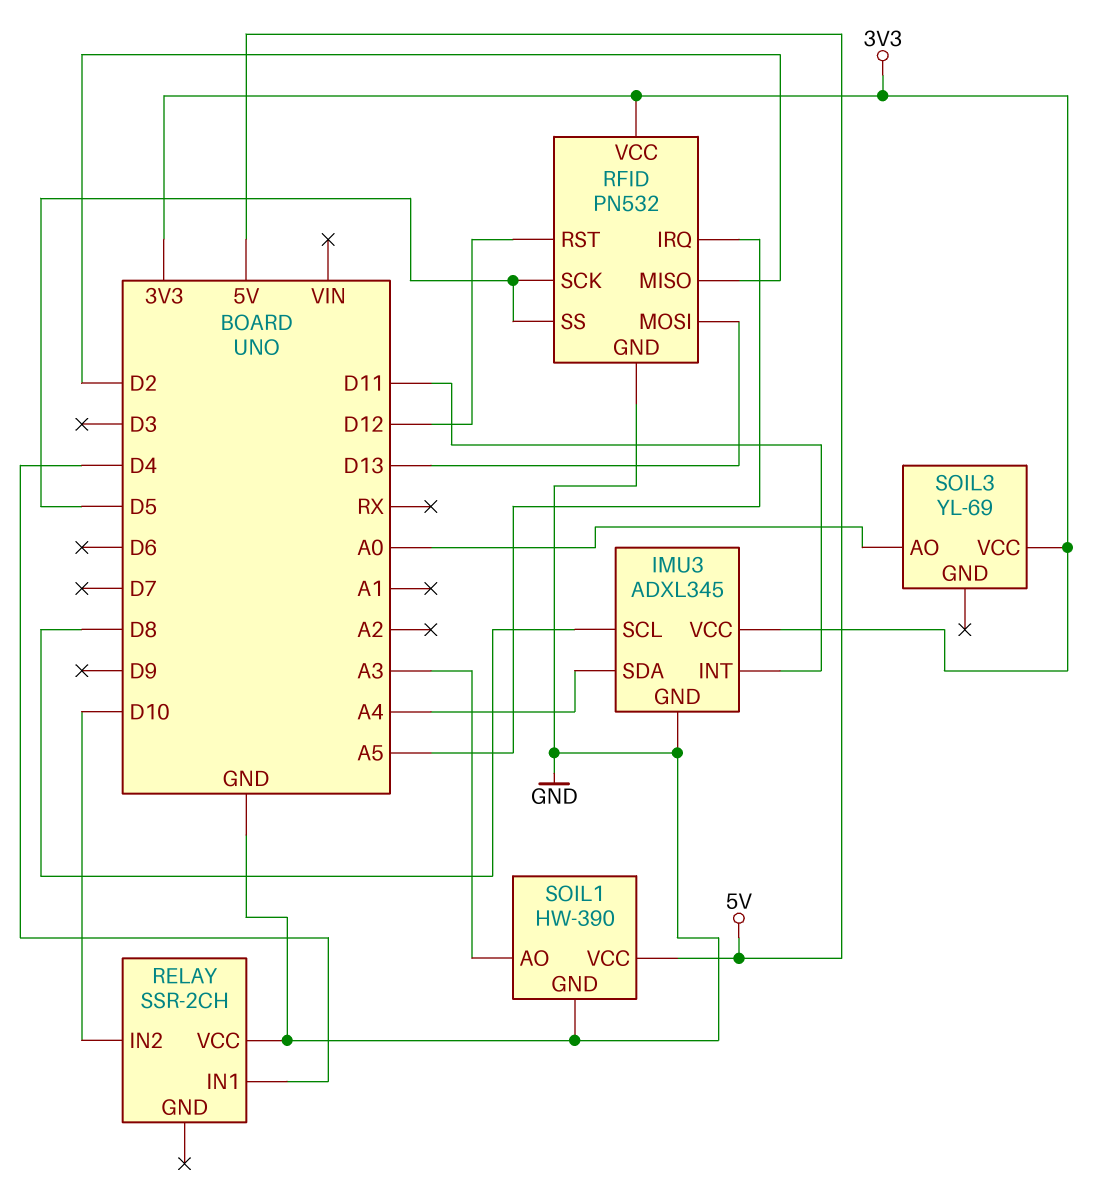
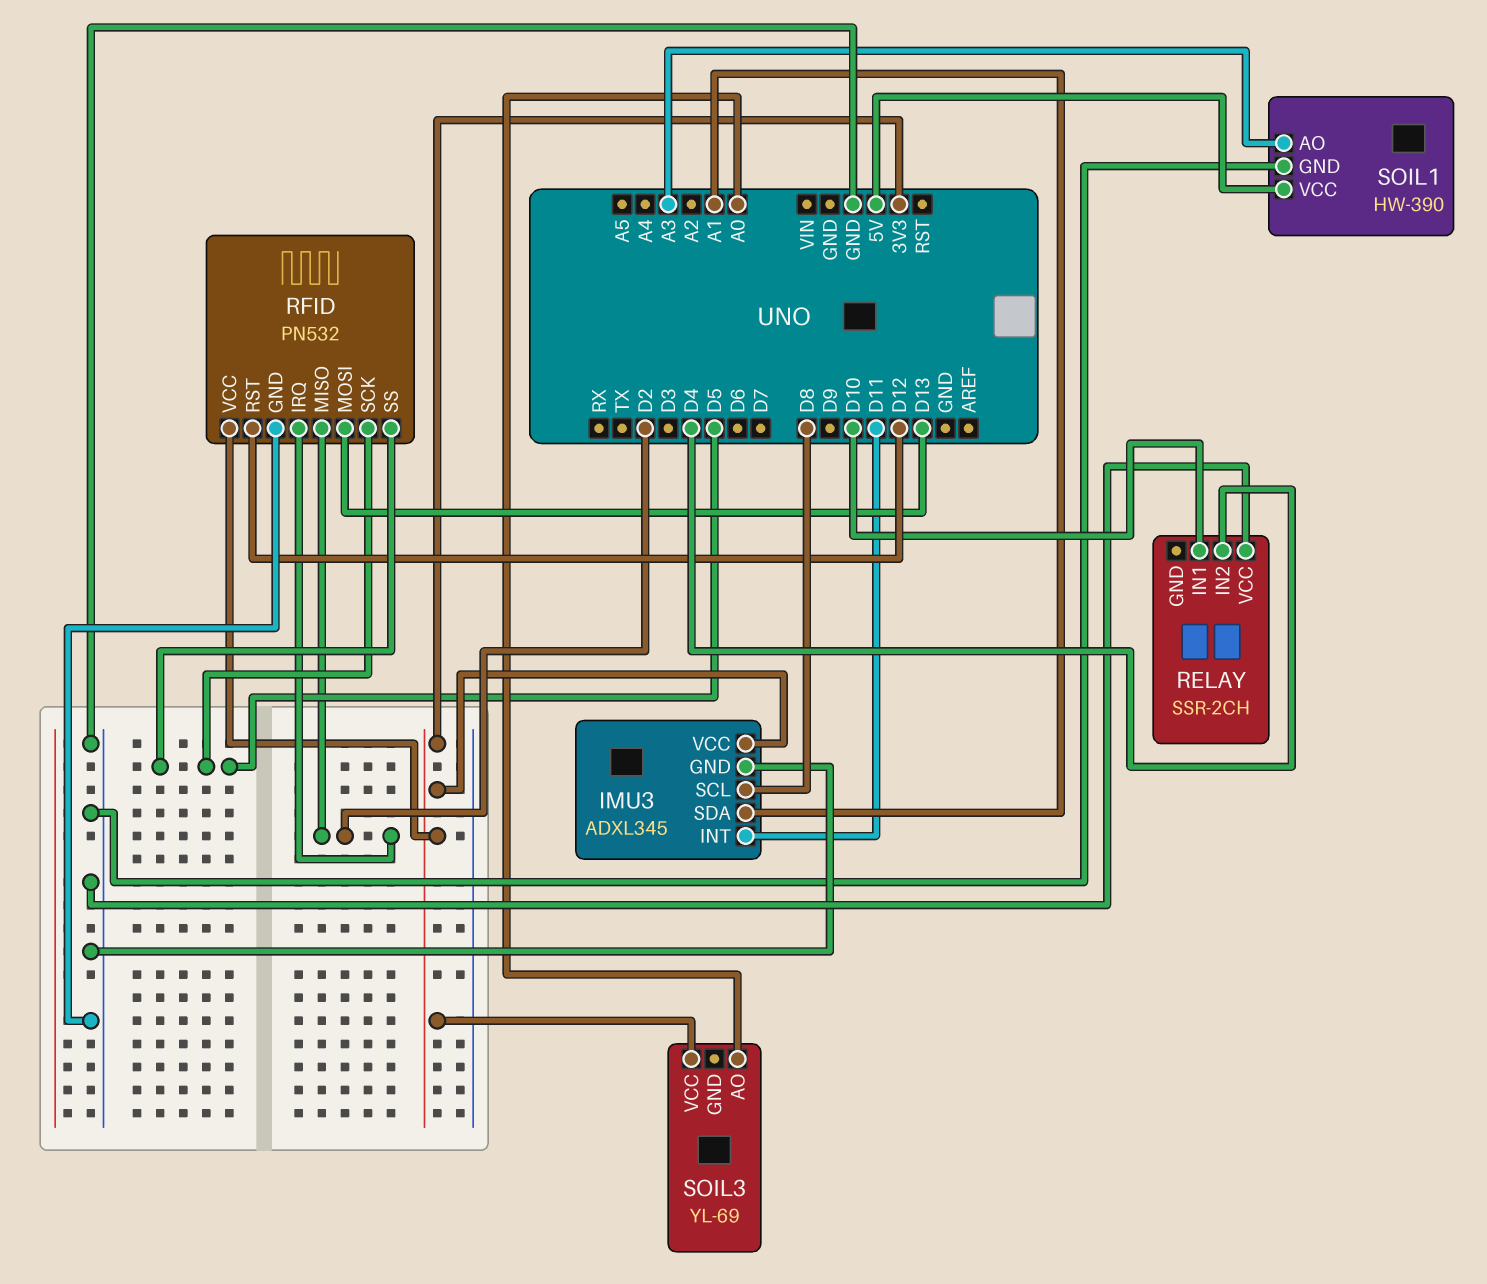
IMU3 pin SDA: A4 -> A1
RELAY pin IN1: D4 -> D10
RELAY pin IN2: D10 -> D4
RFID pin IRQ: A5 -> D2

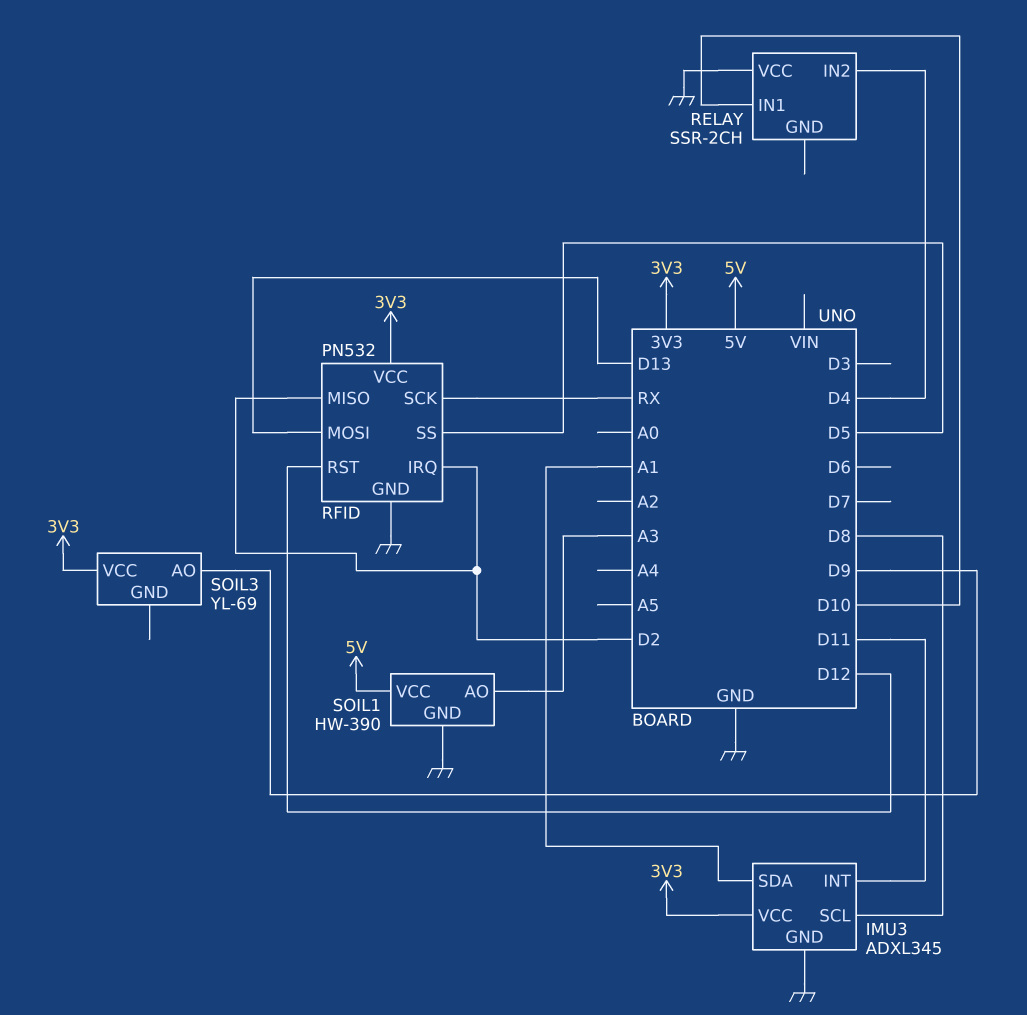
RFID pin SCK: D5 -> RX
SOIL3 pin AO: A0 -> D9

